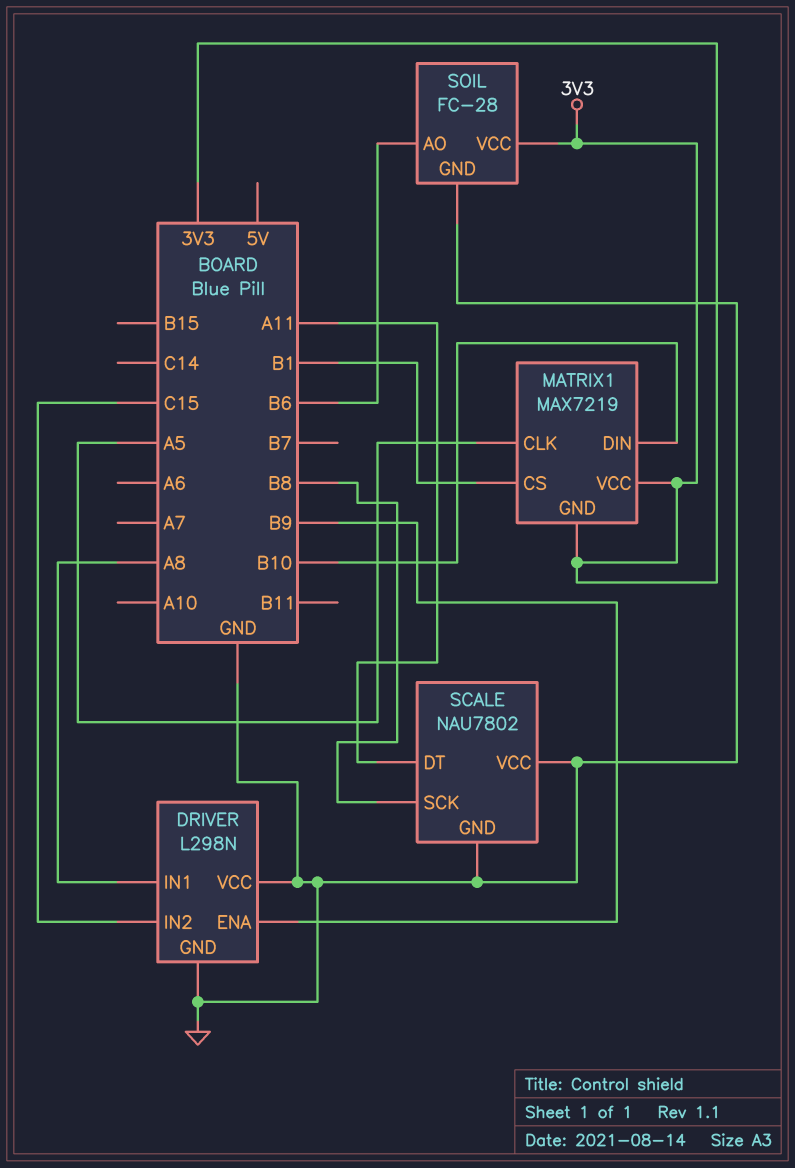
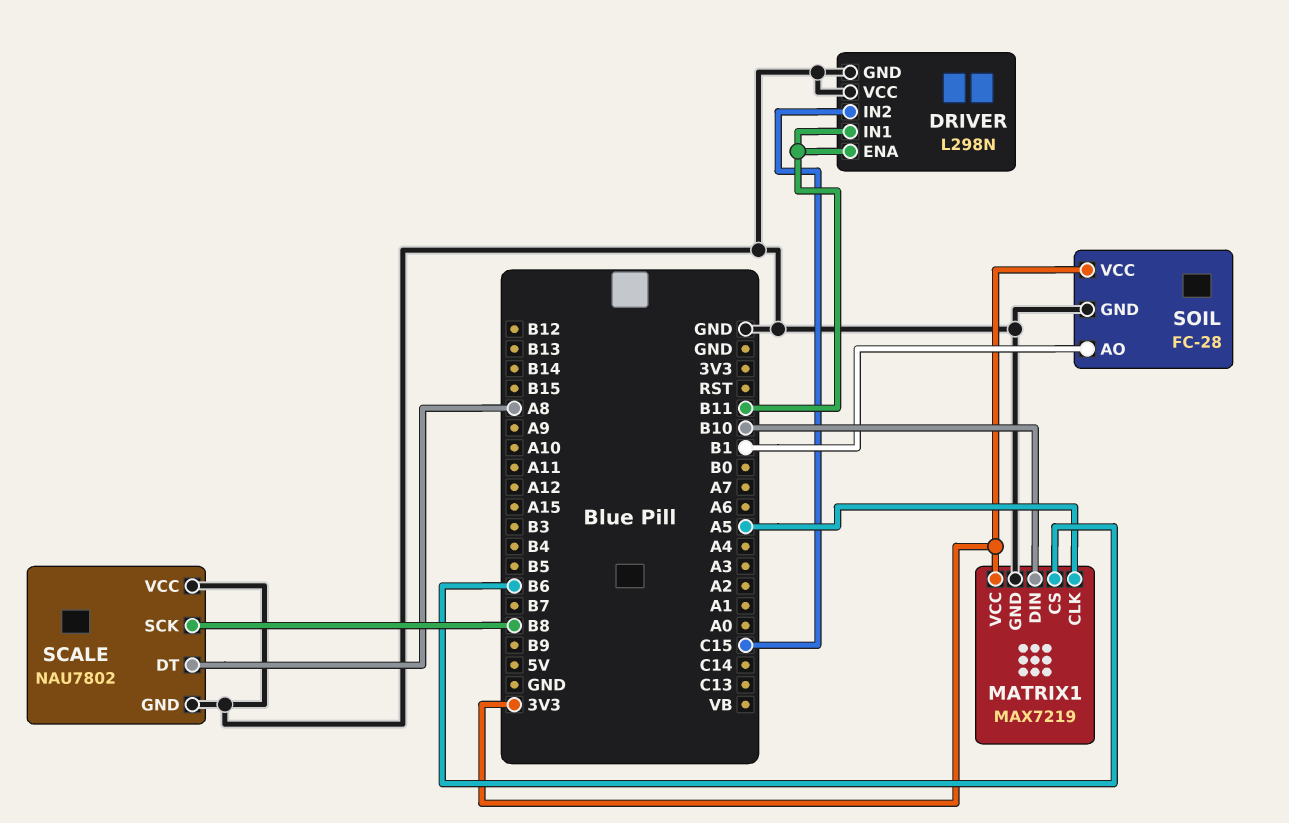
DRIVER pin ENA: B9 -> B11
DRIVER pin IN1: A8 -> B11
MATRIX1 pin CS: B1 -> B6
MATRIX1 pin GND: 3V3 -> GND
SCALE pin DT: A11 -> A8
SOIL pin AO: B6 -> B1

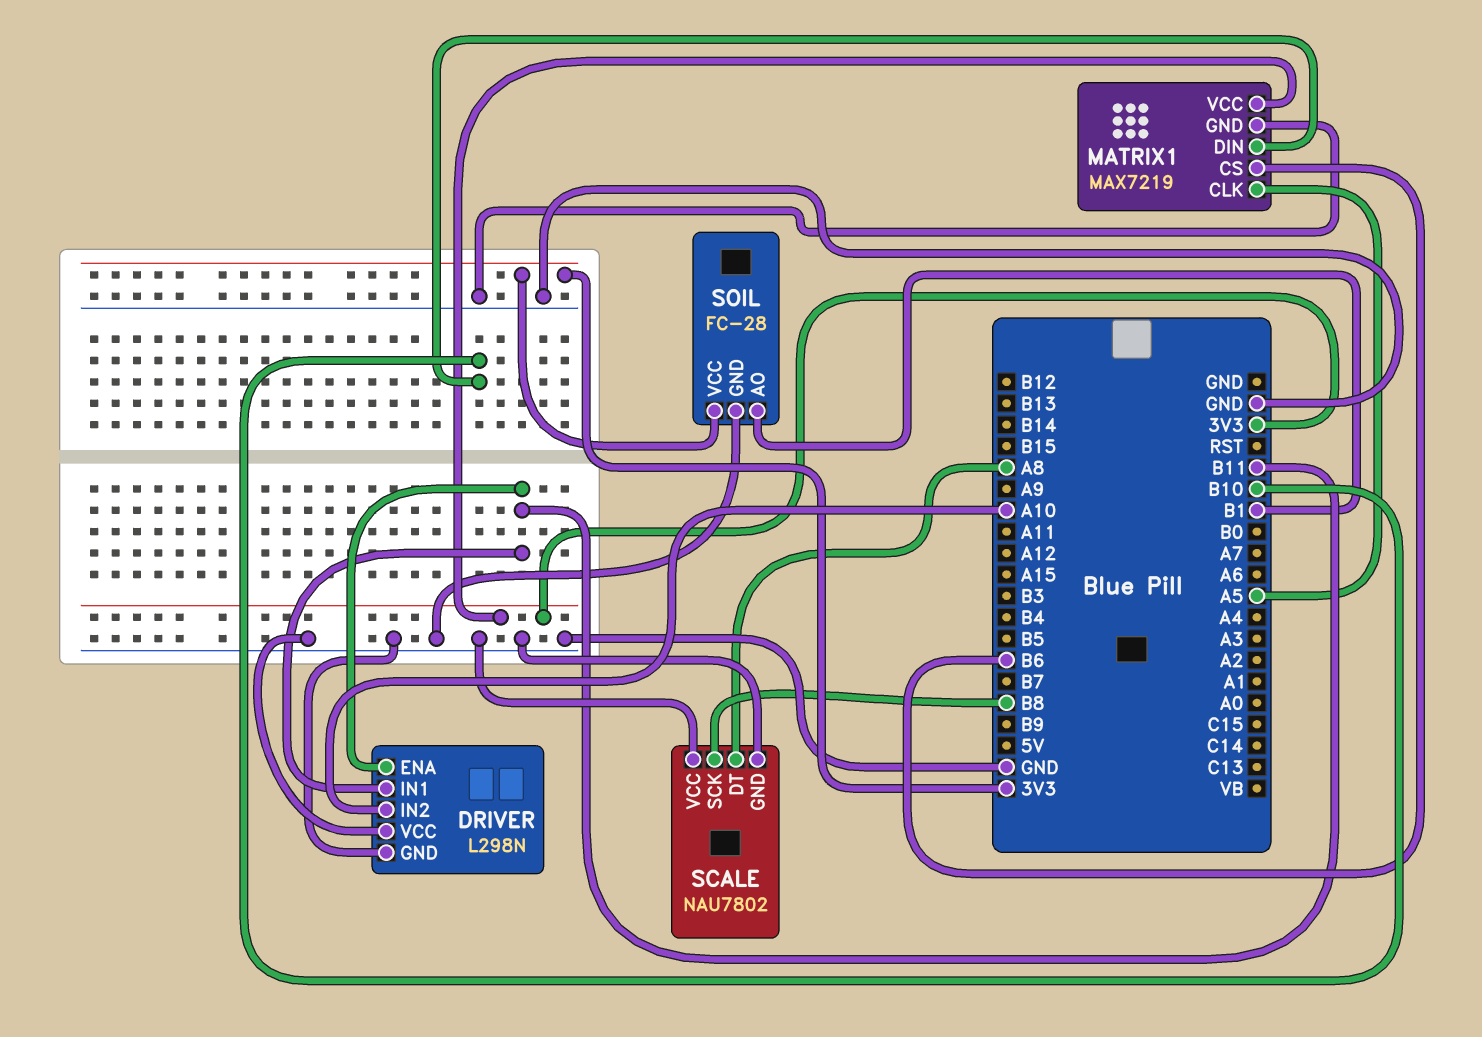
DRIVER pin IN2: C15 -> A10

